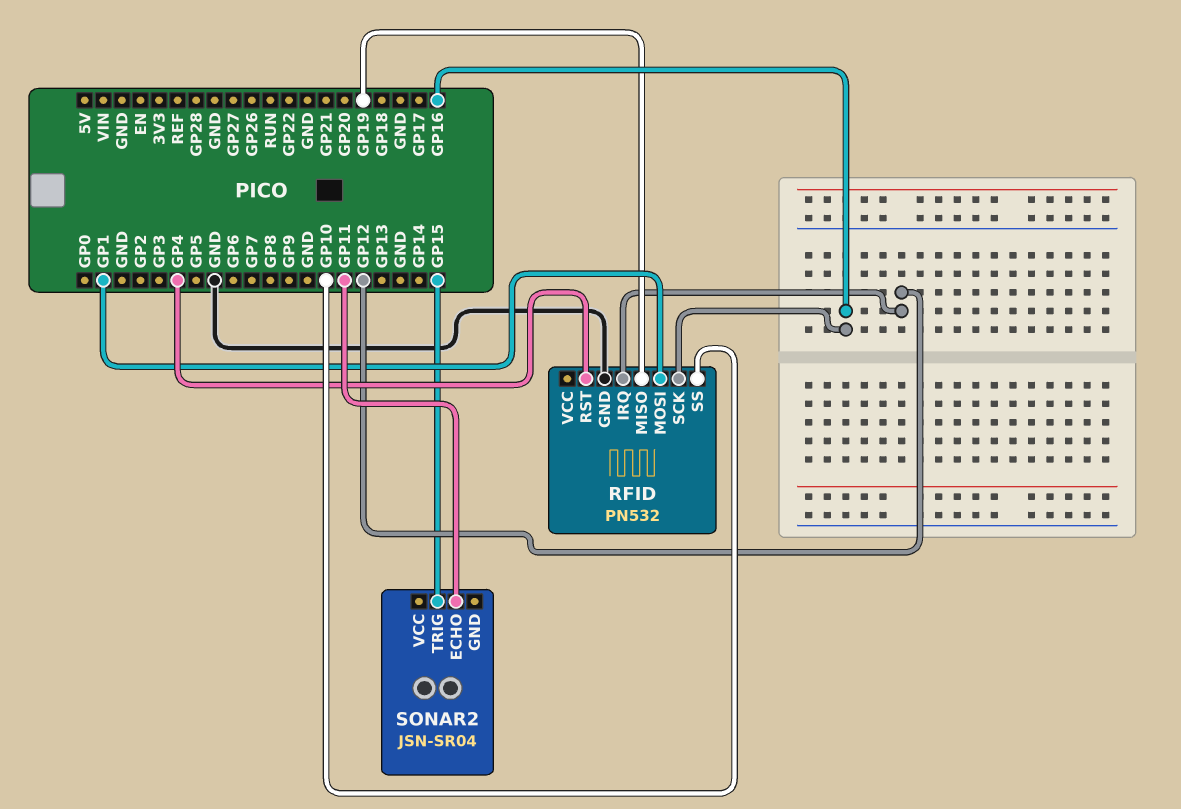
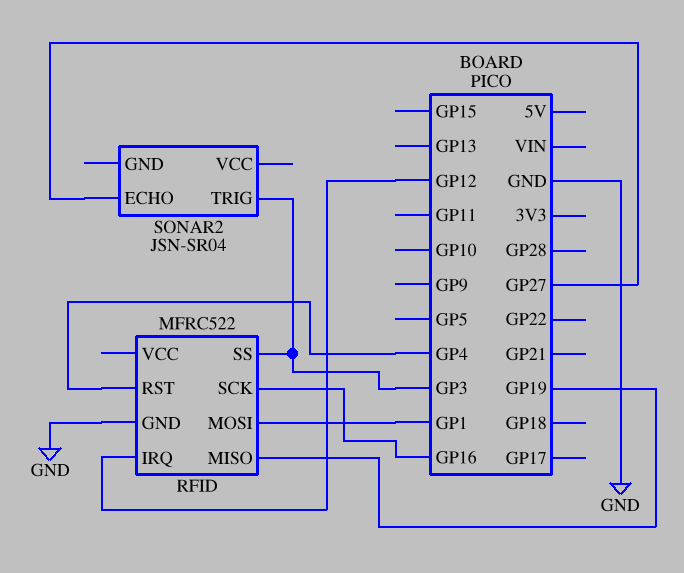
RFID: PN532 -> MFRC522
RFID pin SS: GP10 -> GP3
SONAR2 pin ECHO: GP11 -> GP27
SONAR2 pin TRIG: GP15 -> GP3

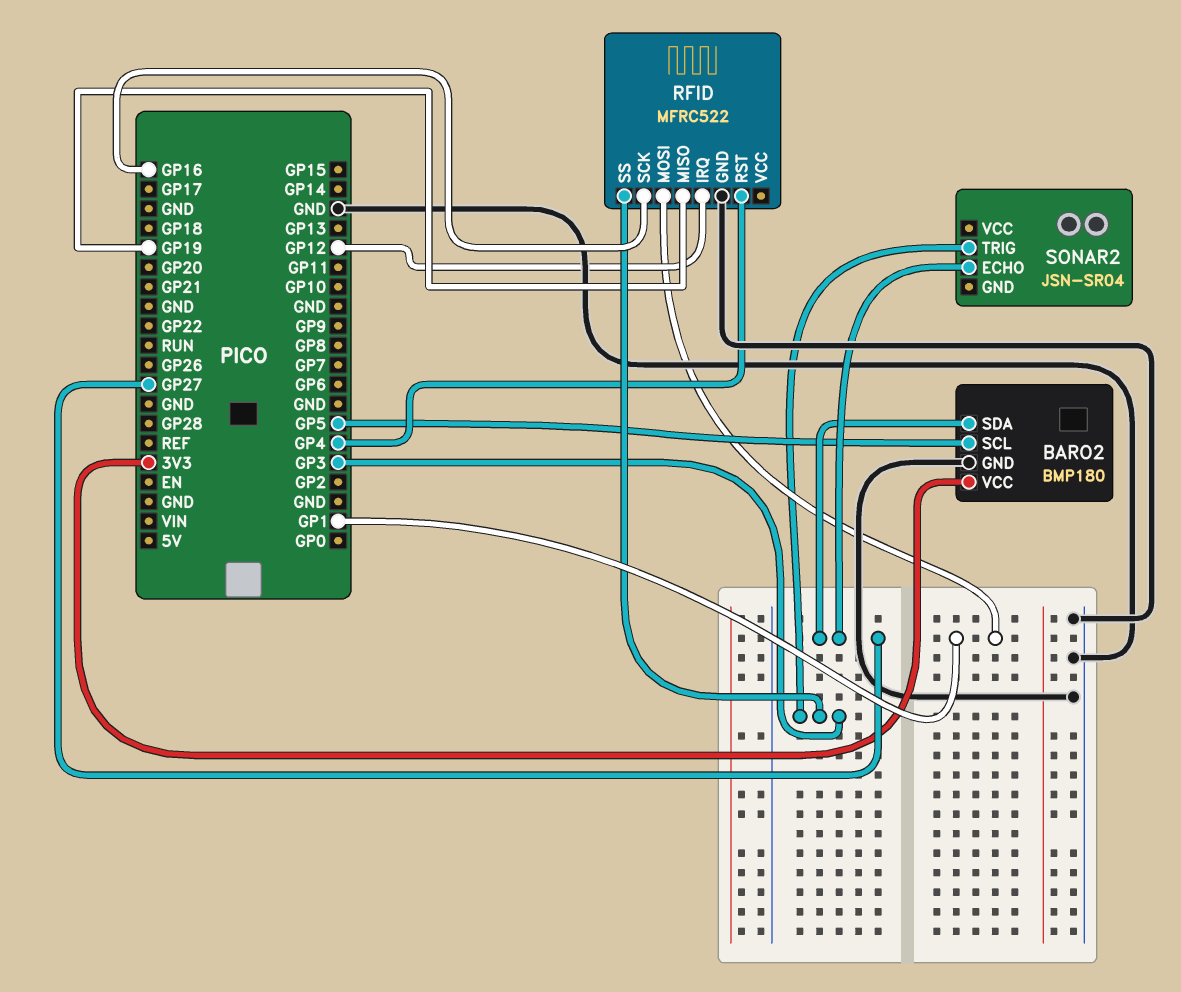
BARO2: none -> BMP180
BARO2 pin GND: none -> GND
BARO2 pin SCL: none -> GP5
BARO2 pin SDA: none -> GP27
BARO2 pin VCC: none -> 3V3

